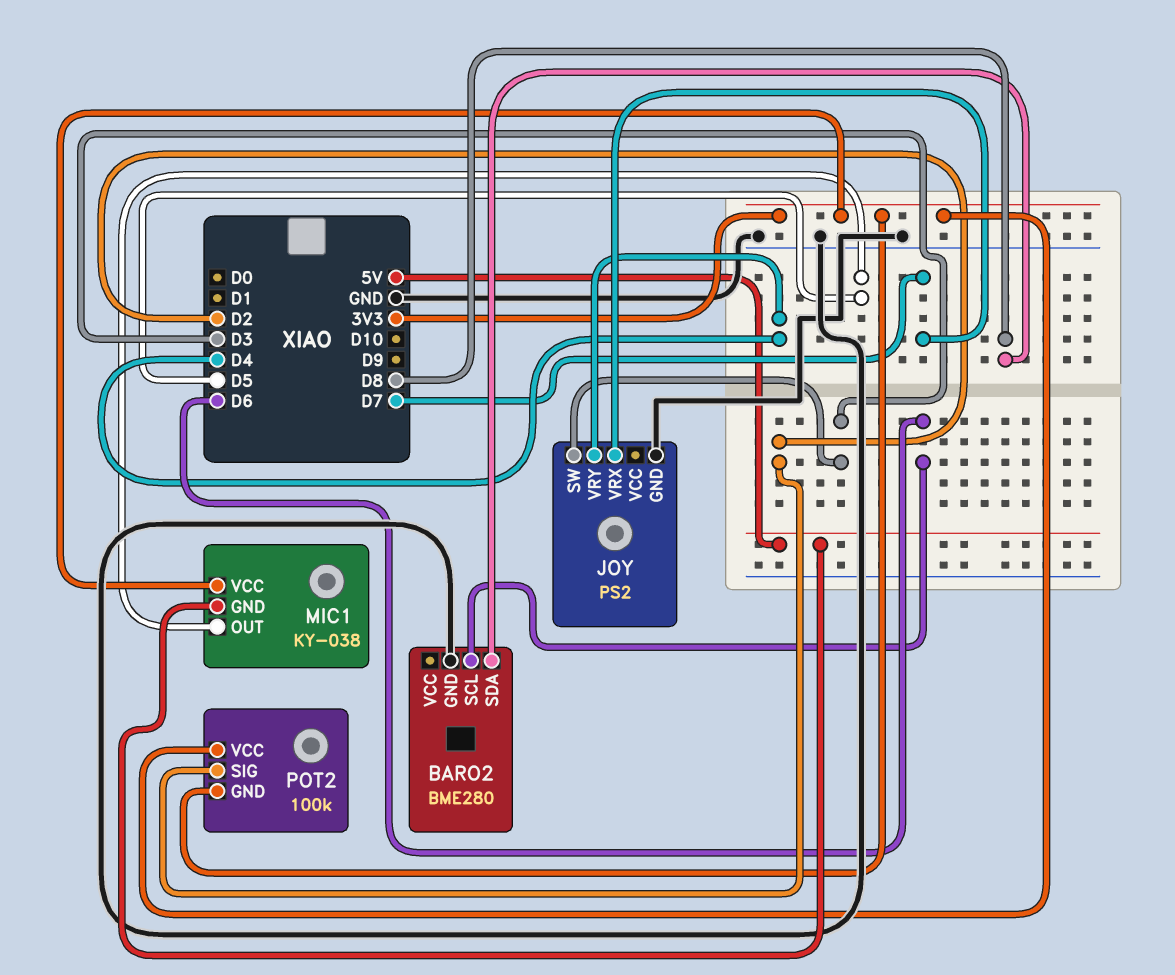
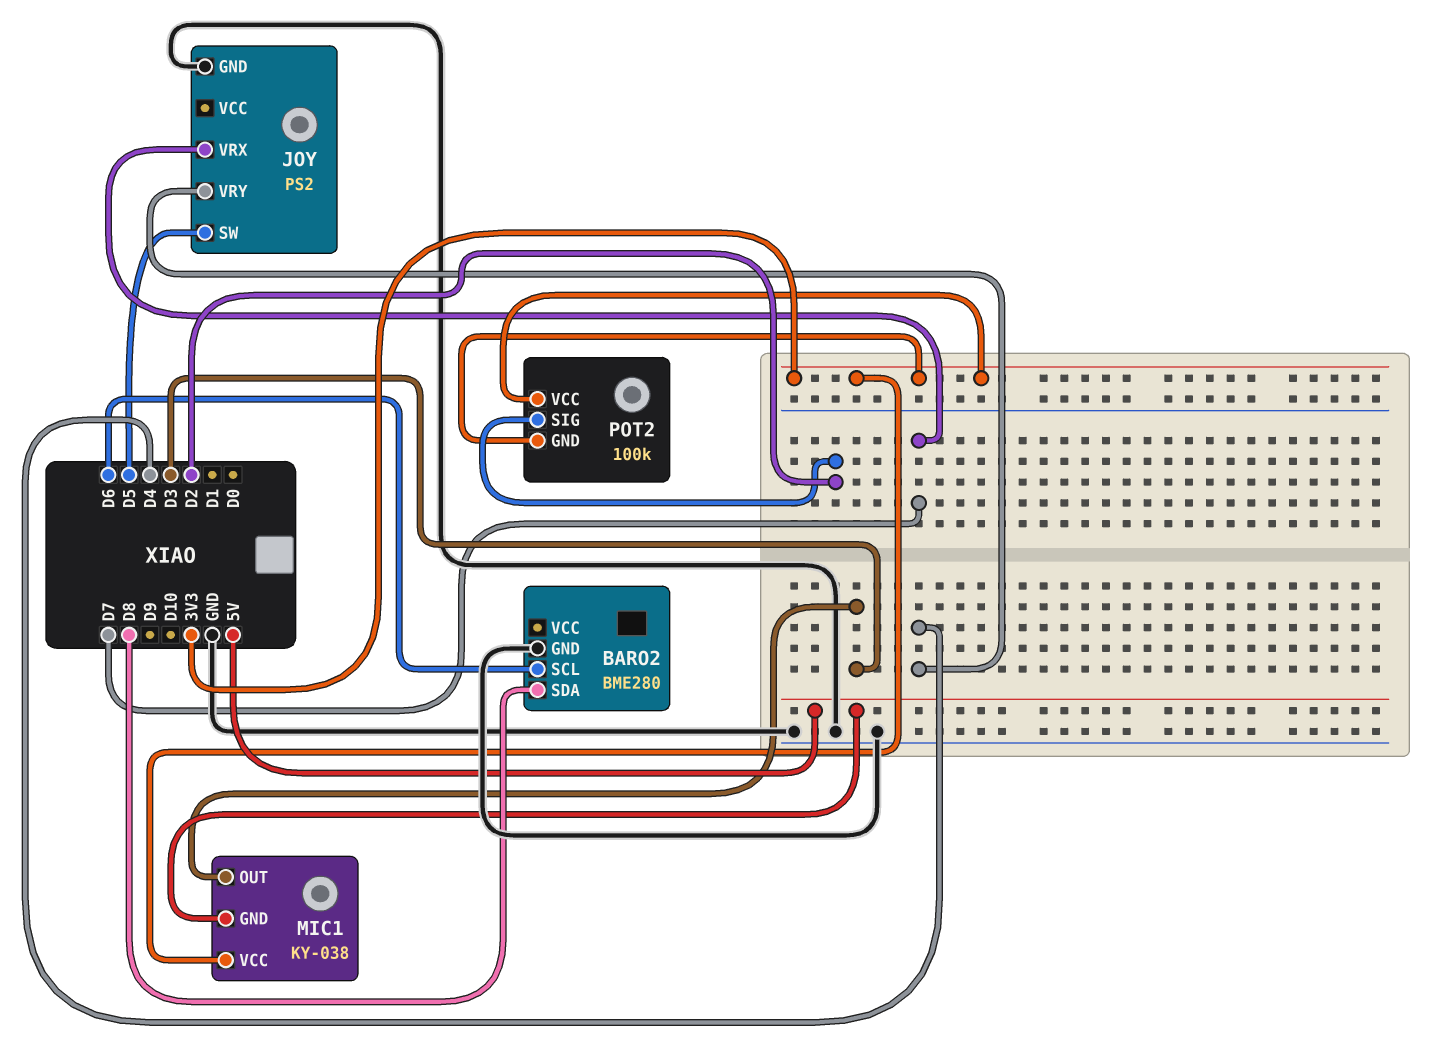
JOY pin SW: D3 -> D5
MIC1 pin OUT: D5 -> D3

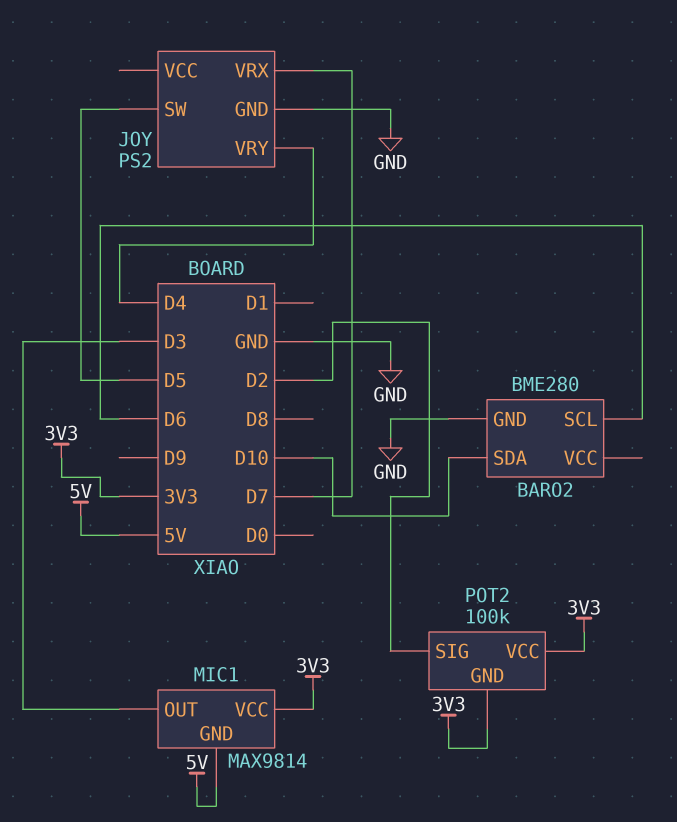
BARO2 pin SDA: D8 -> D10
MIC1: KY-038 -> MAX9814

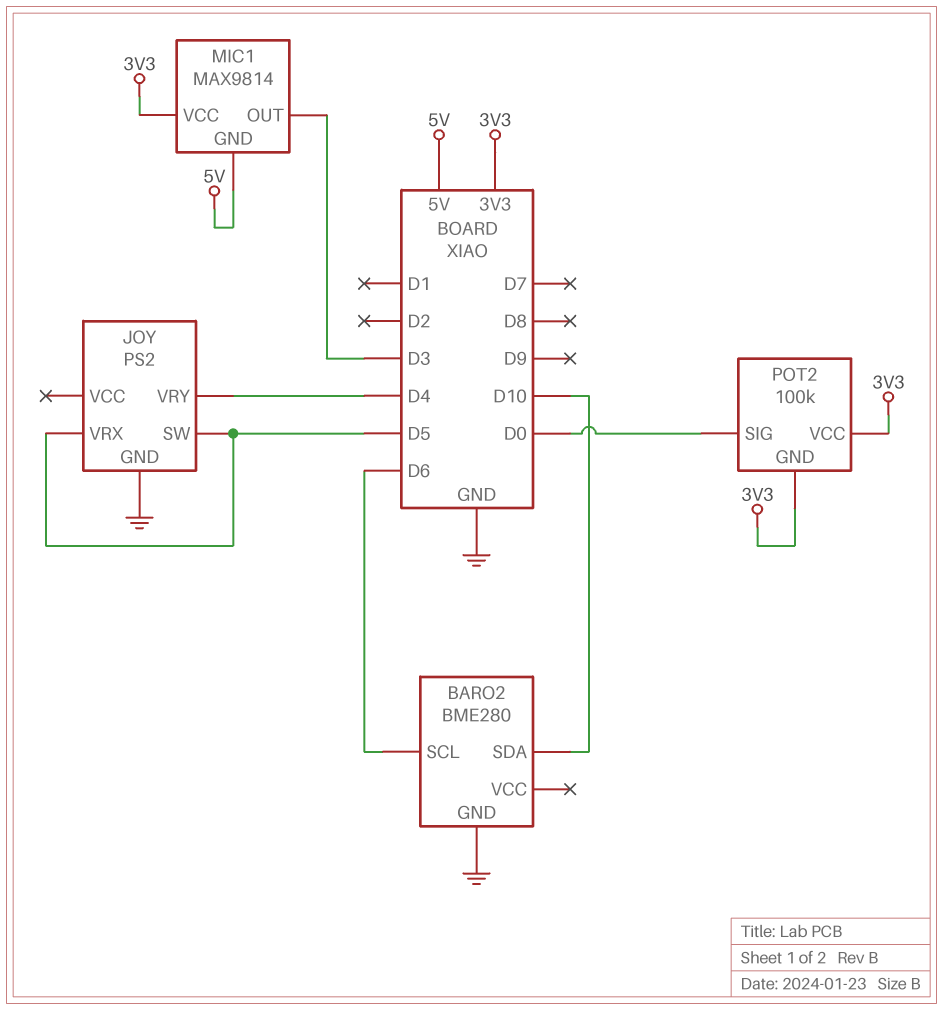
JOY pin VRX: D7 -> D5
POT2 pin SIG: D2 -> D0

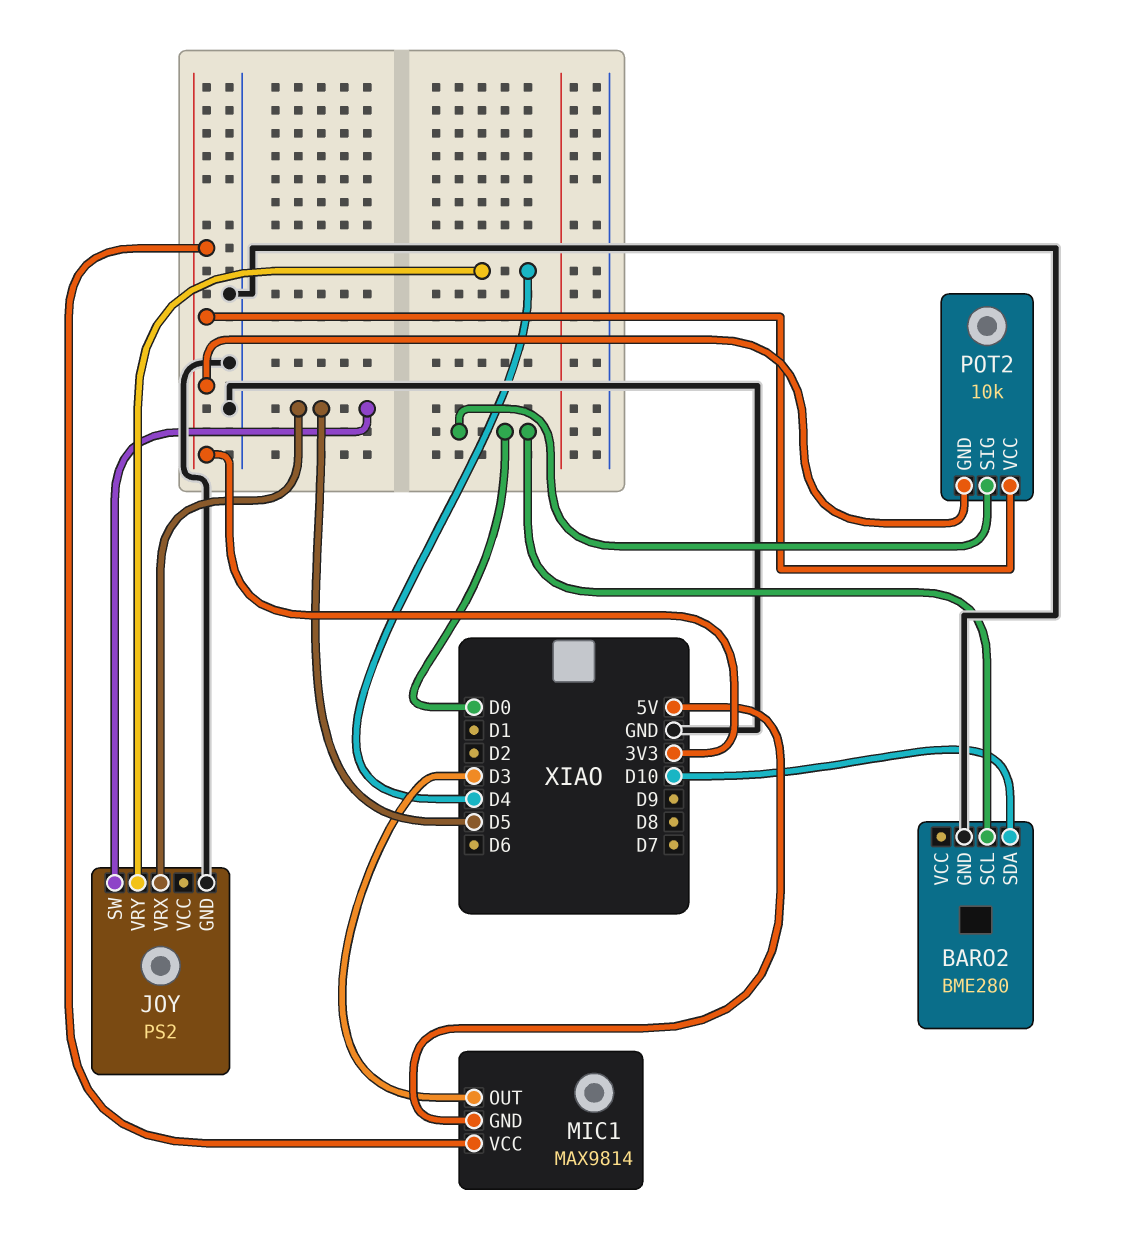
BARO2 pin SCL: D6 -> D0
POT2: 100k -> 10k

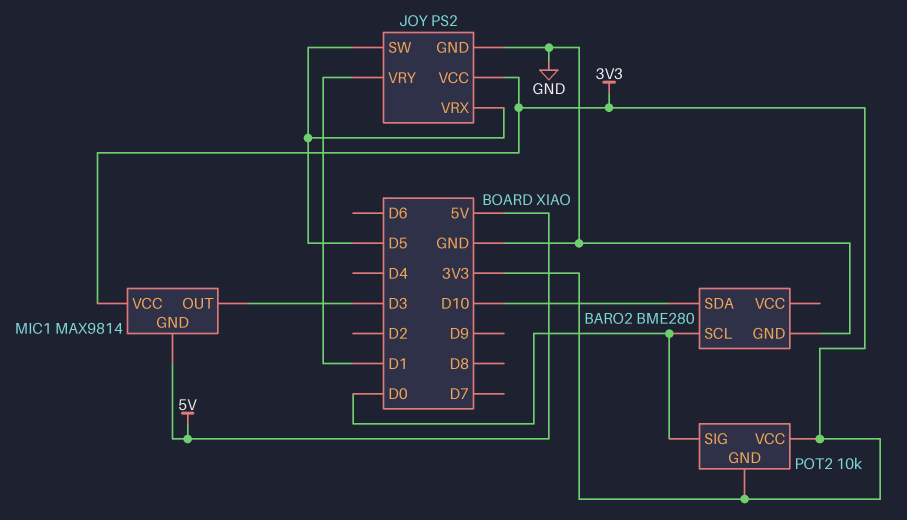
JOY pin VCC: none -> 3V3
JOY pin VRY: D4 -> D1

